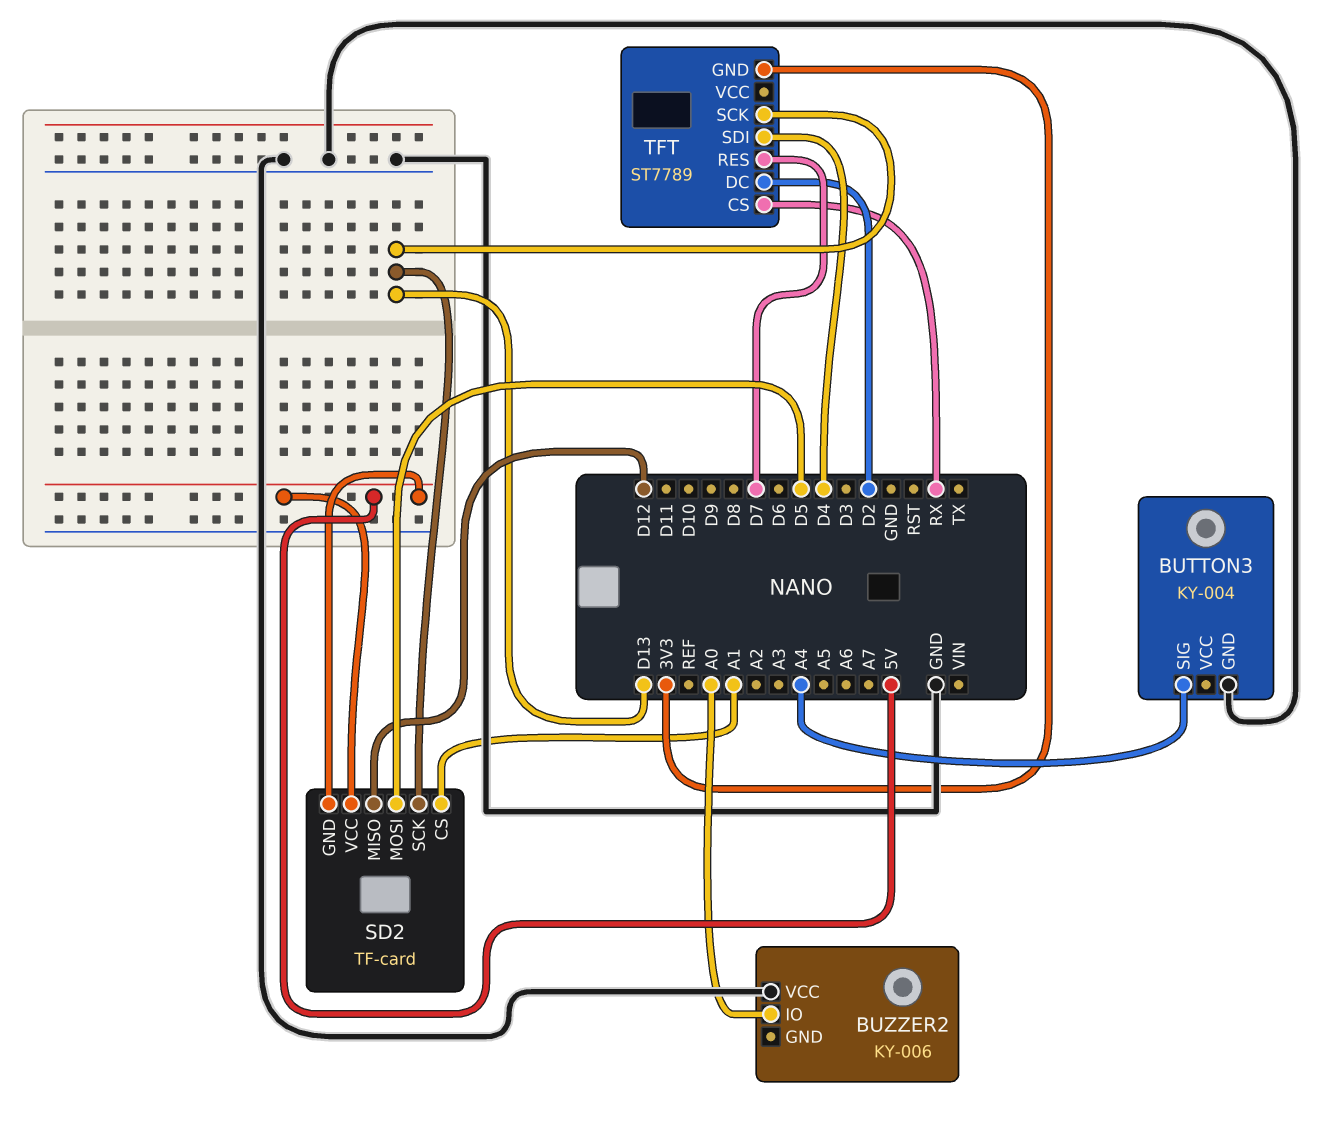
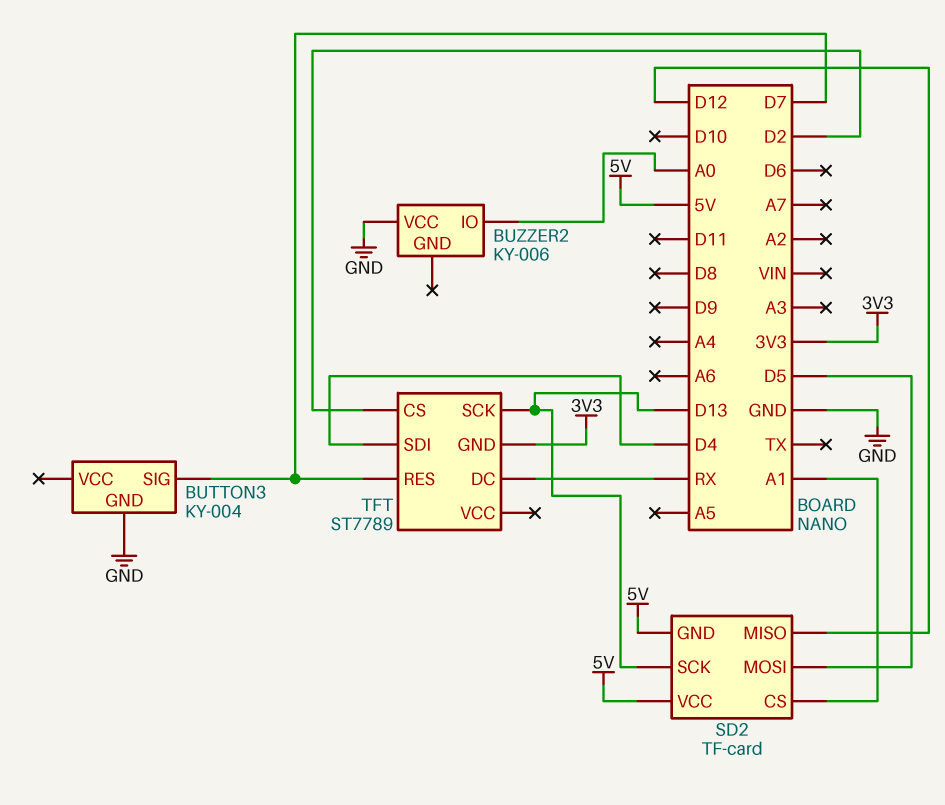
BUTTON3 pin SIG: A4 -> D7
TFT pin CS: RX -> D2
TFT pin DC: D2 -> RX

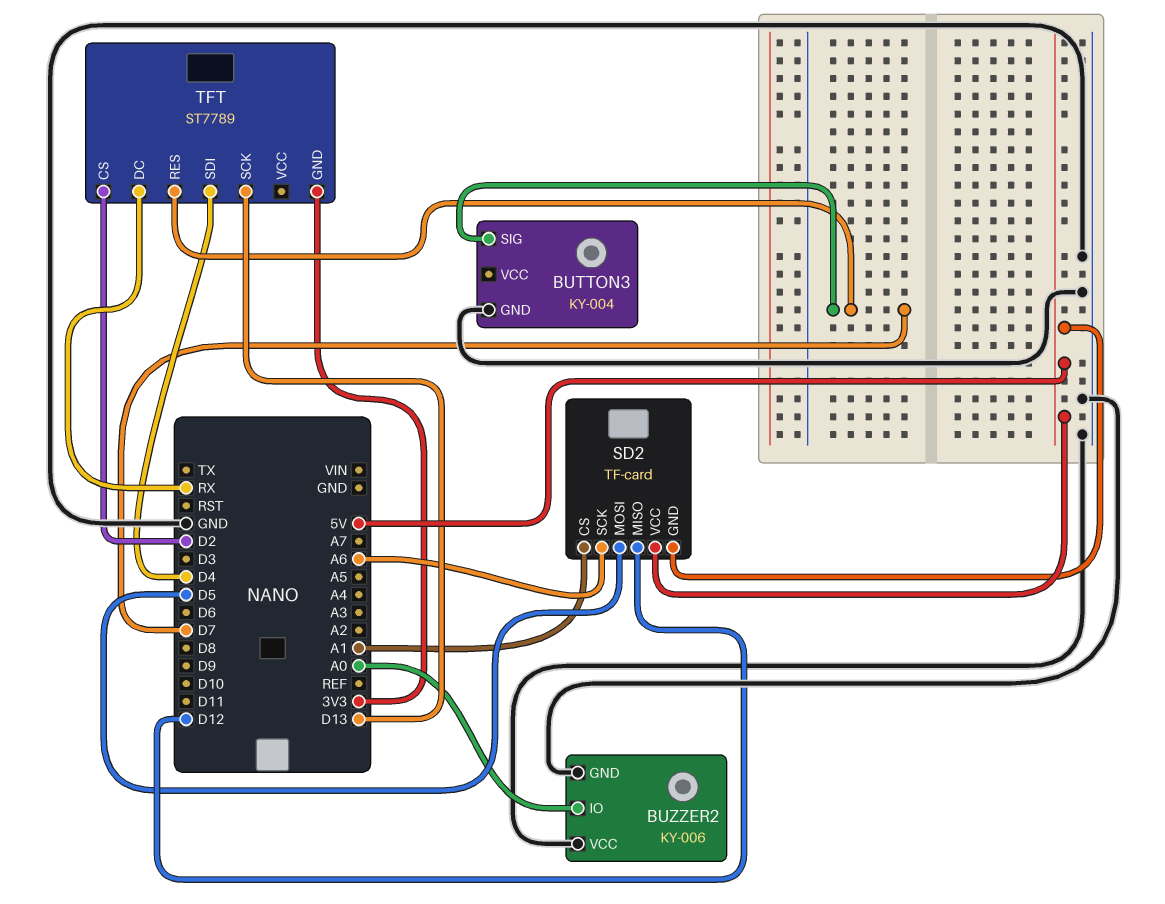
BUZZER2 pin GND: none -> GND
SD2 pin SCK: D13 -> A6

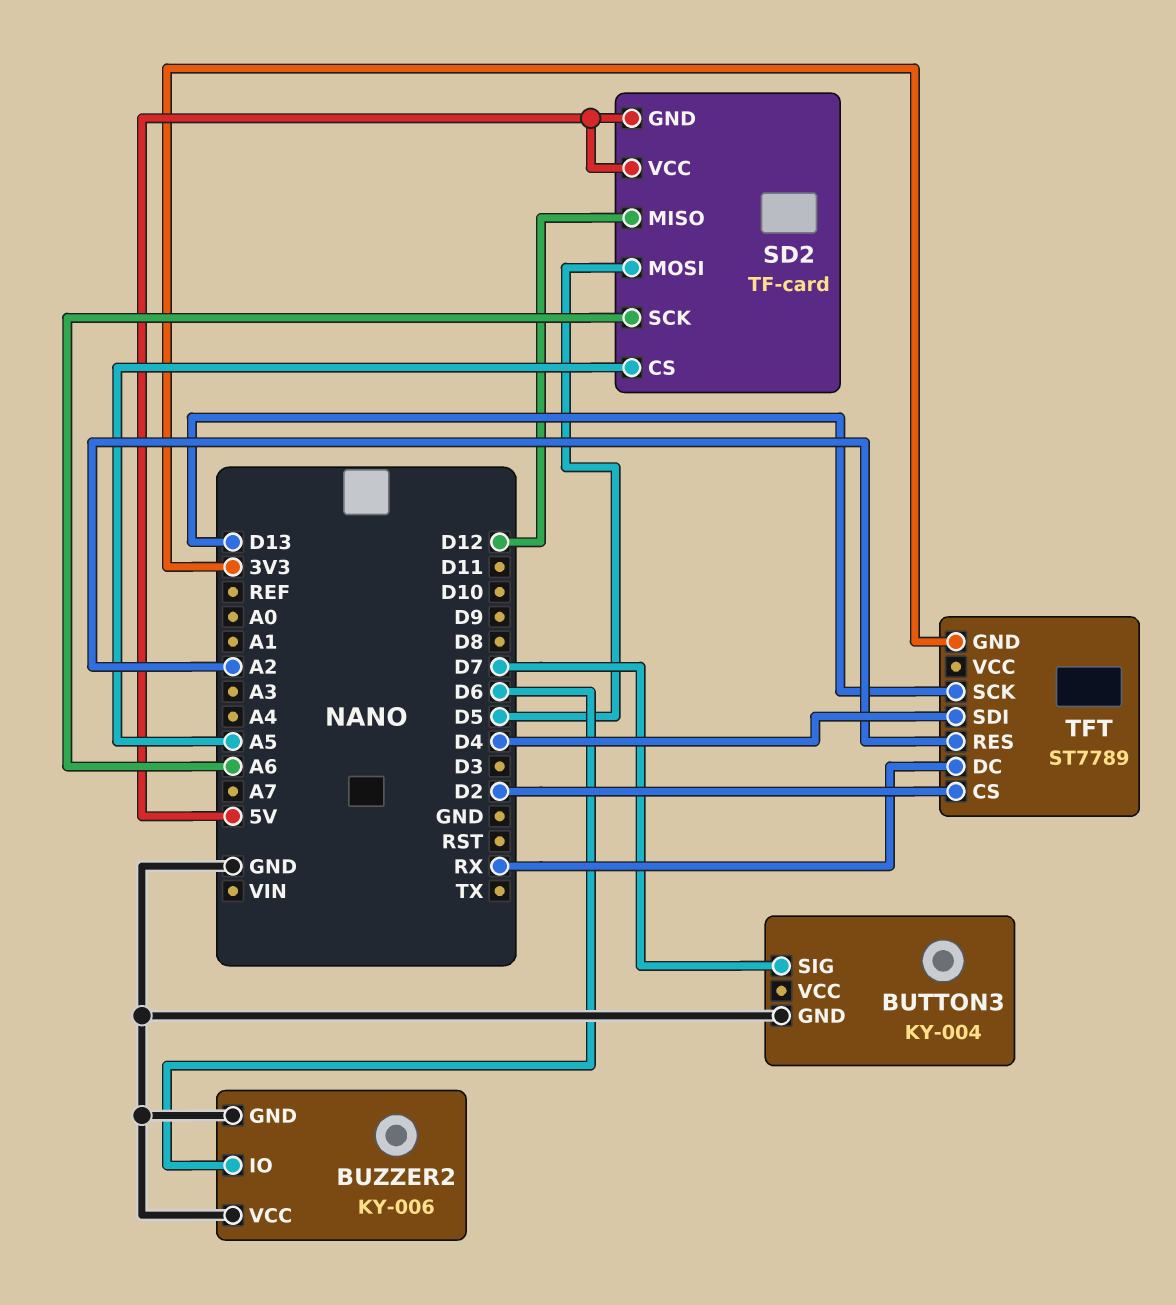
BUZZER2 pin IO: A0 -> D6
SD2 pin CS: A1 -> A5
TFT pin RES: D7 -> A2

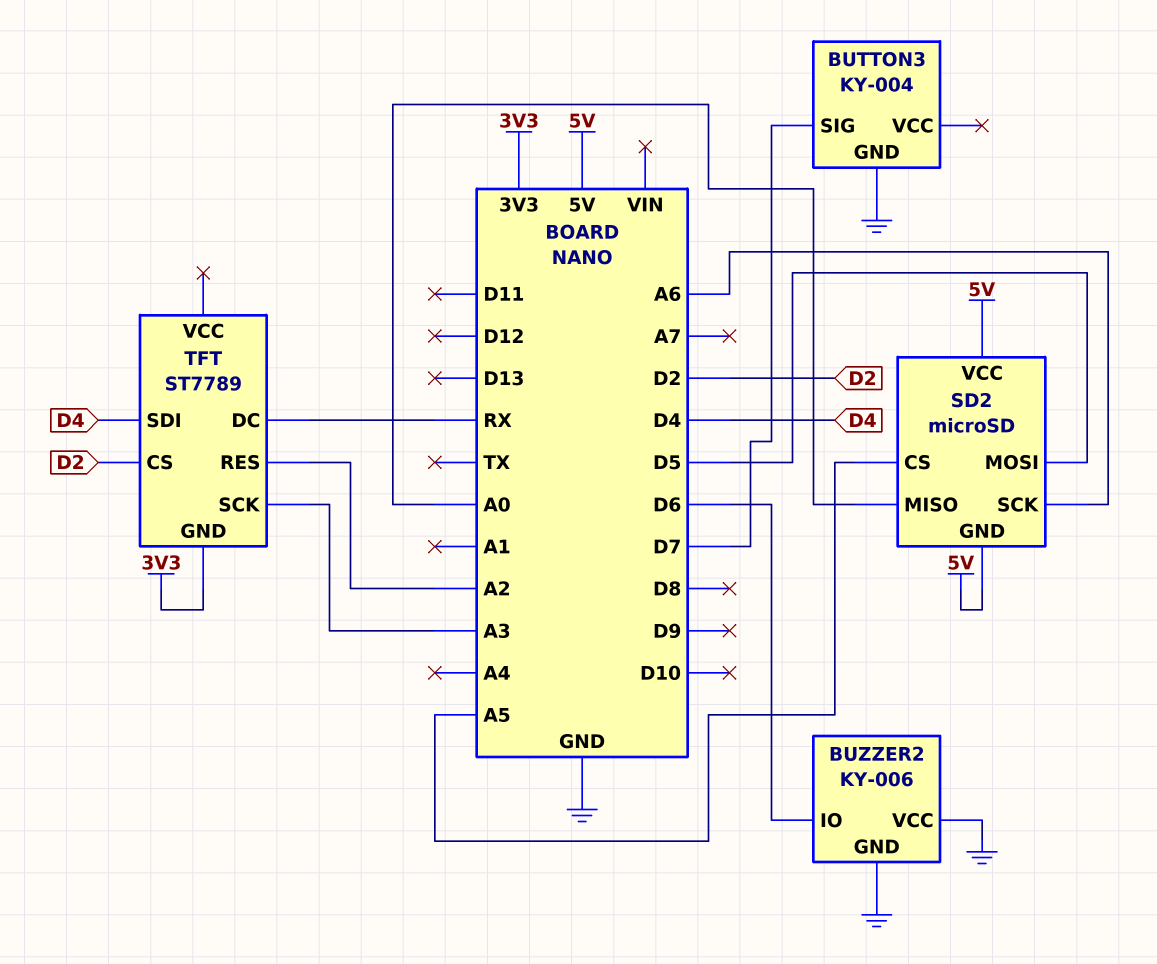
SD2: TF-card -> microSD
SD2 pin MISO: D12 -> A0
TFT pin SCK: D13 -> A3

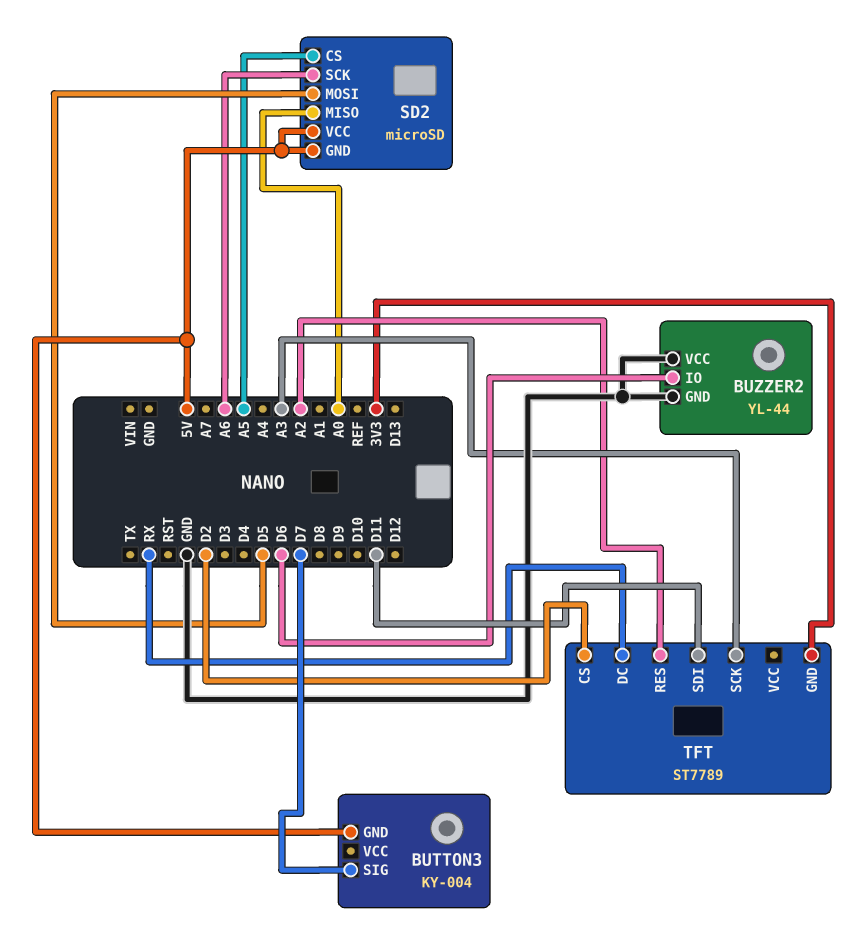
BUTTON3 pin GND: GND -> 5V
BUZZER2: KY-006 -> YL-44
TFT pin SDI: D4 -> D11

